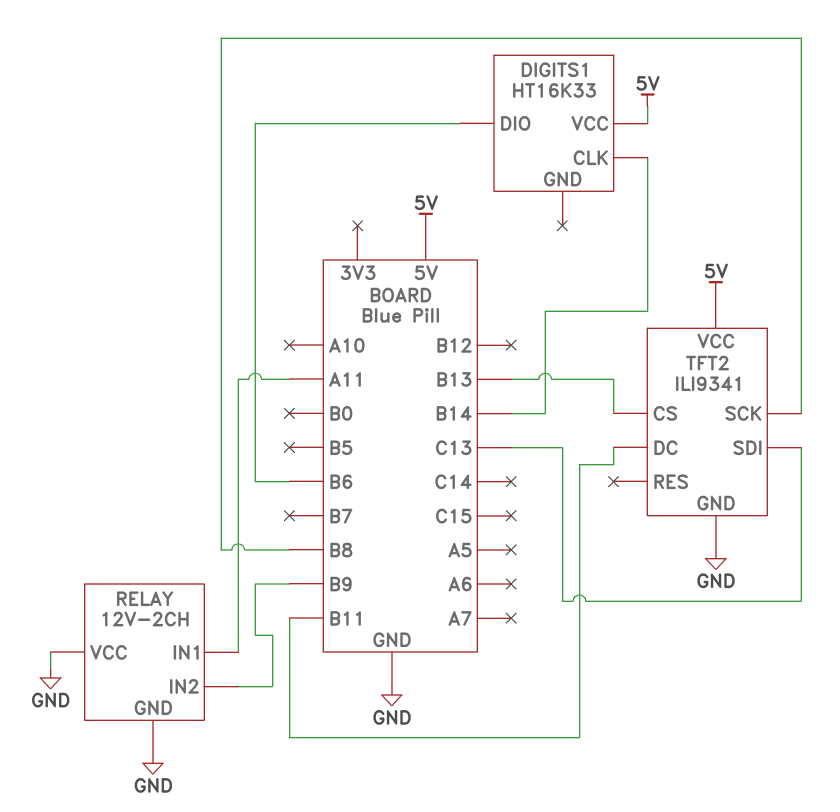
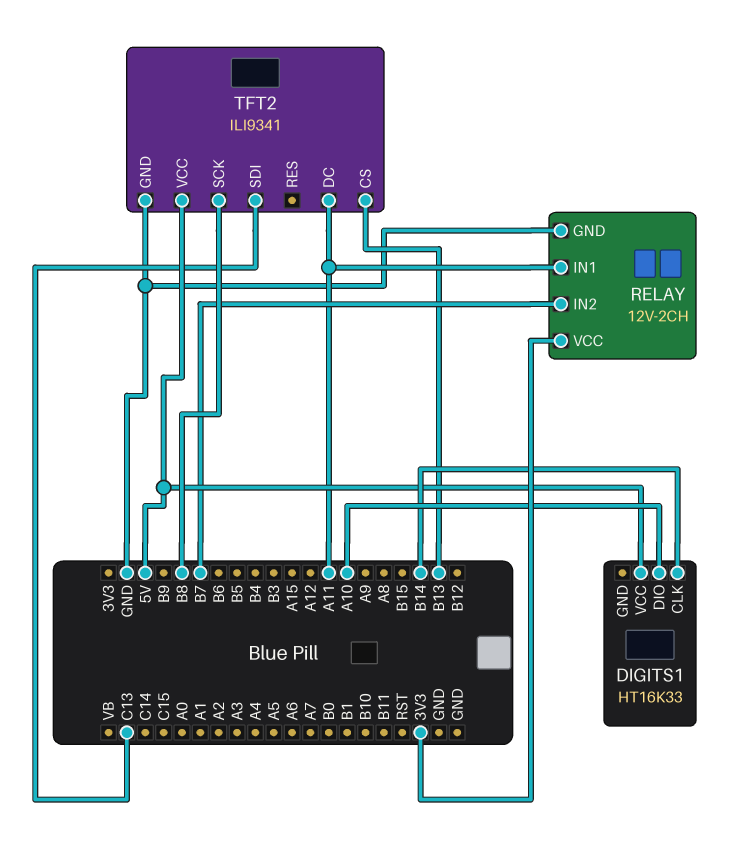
DIGITS1 pin DIO: B6 -> A10
RELAY pin IN2: B9 -> B7
RELAY pin VCC: GND -> 3V3
TFT2 pin DC: B11 -> A11

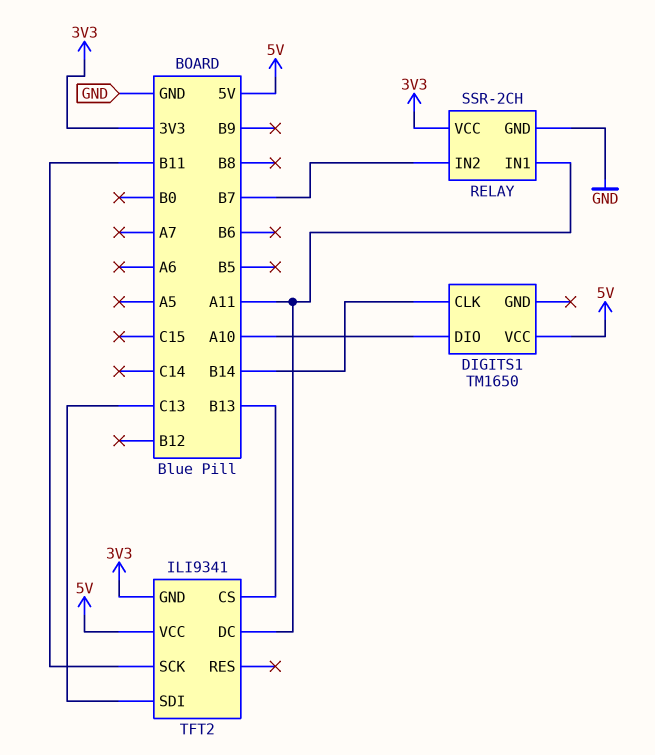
DIGITS1: HT16K33 -> TM1650
RELAY: 12V-2CH -> SSR-2CH
TFT2 pin GND: GND -> 3V3
TFT2 pin SCK: B8 -> B11

